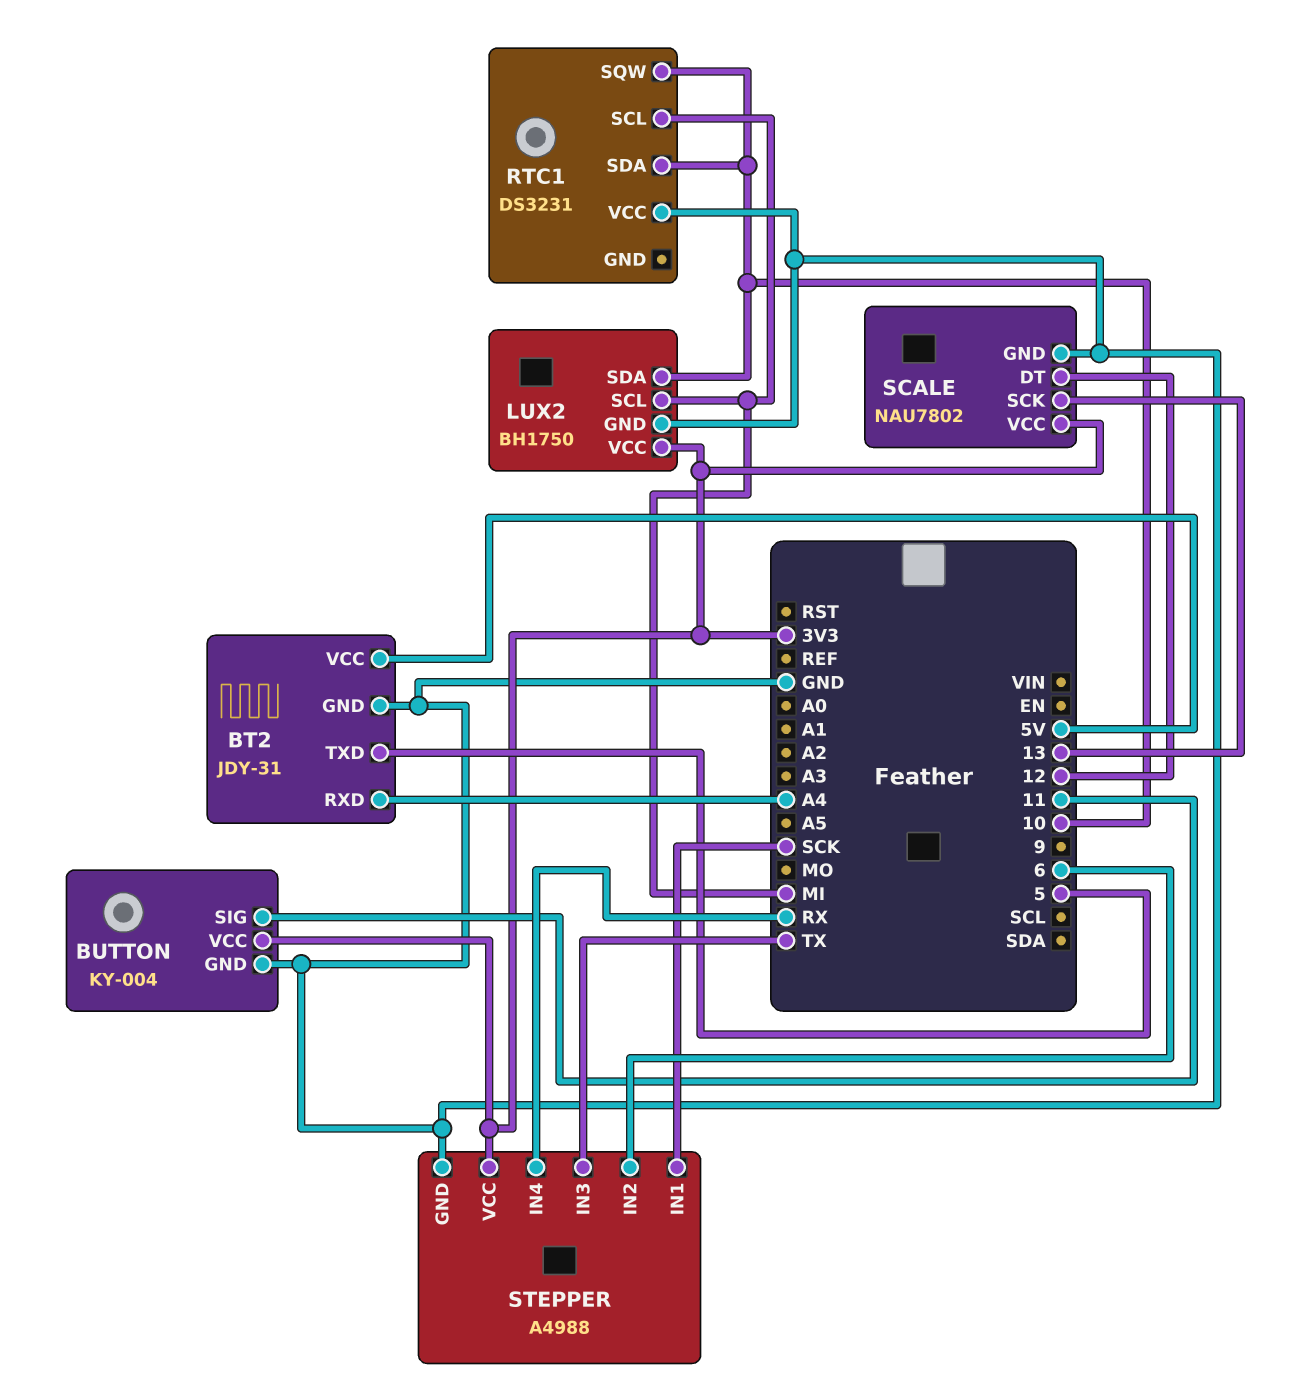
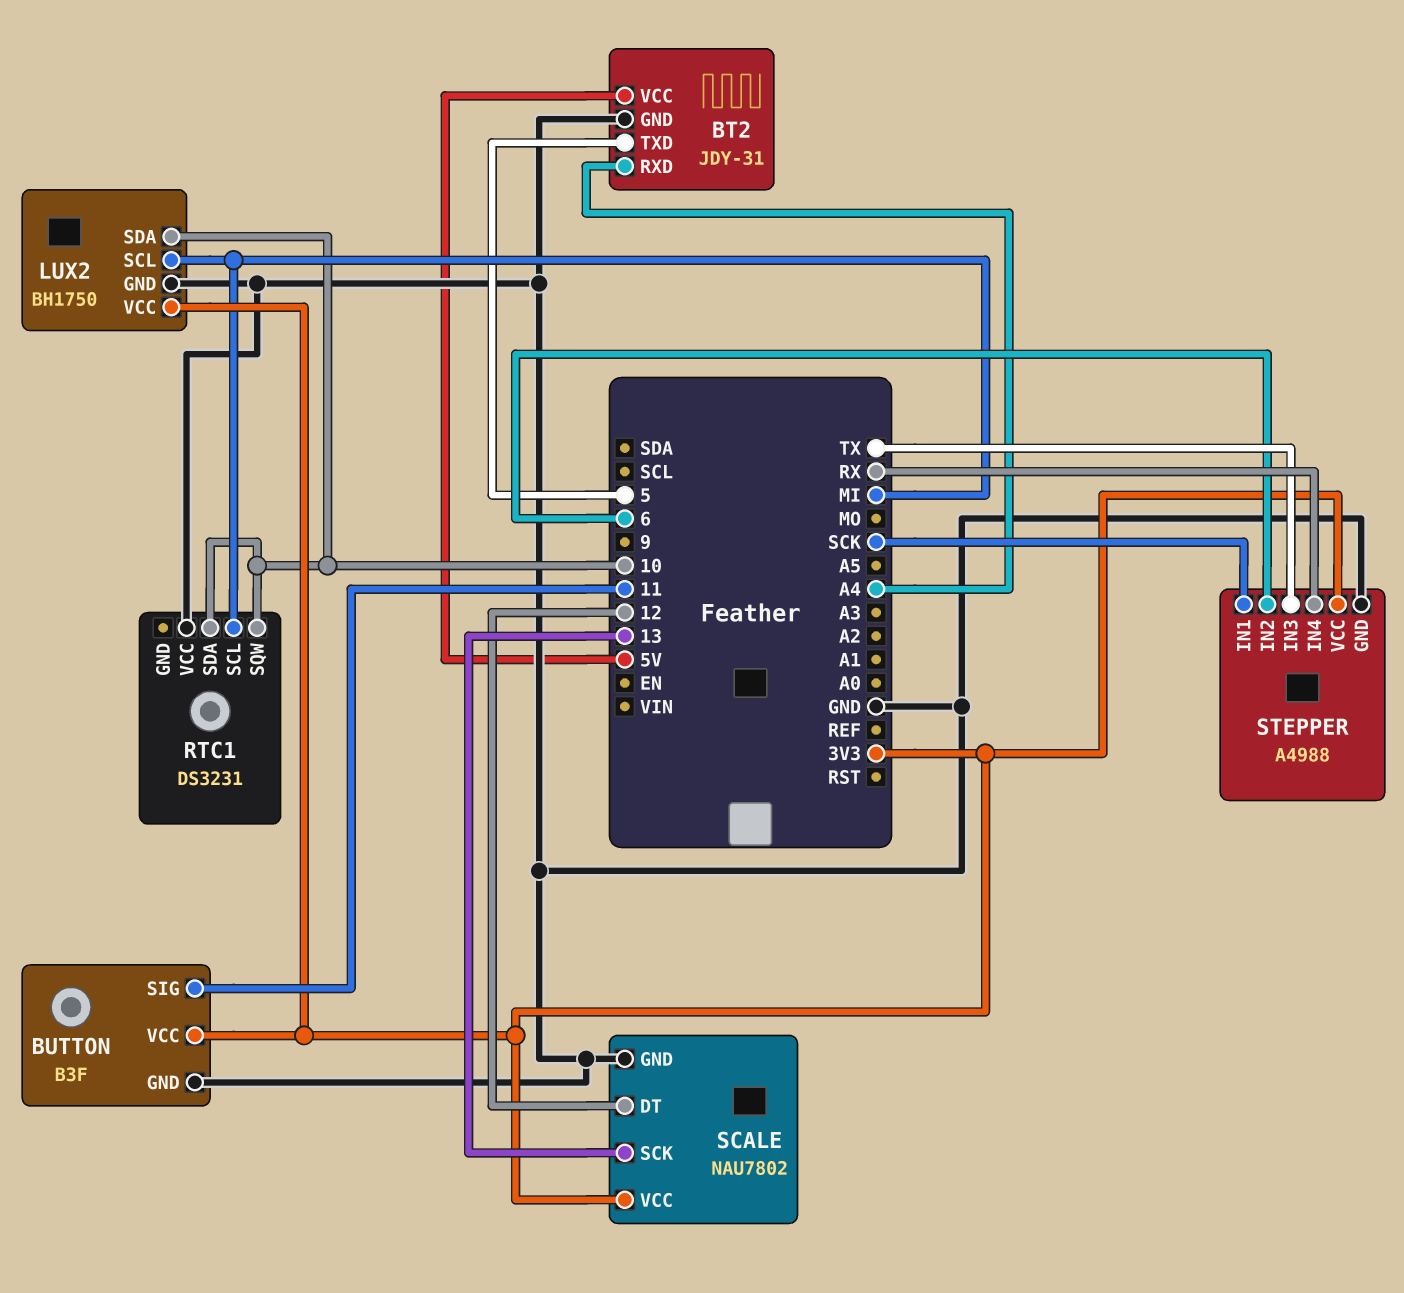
BUTTON: KY-004 -> B3F

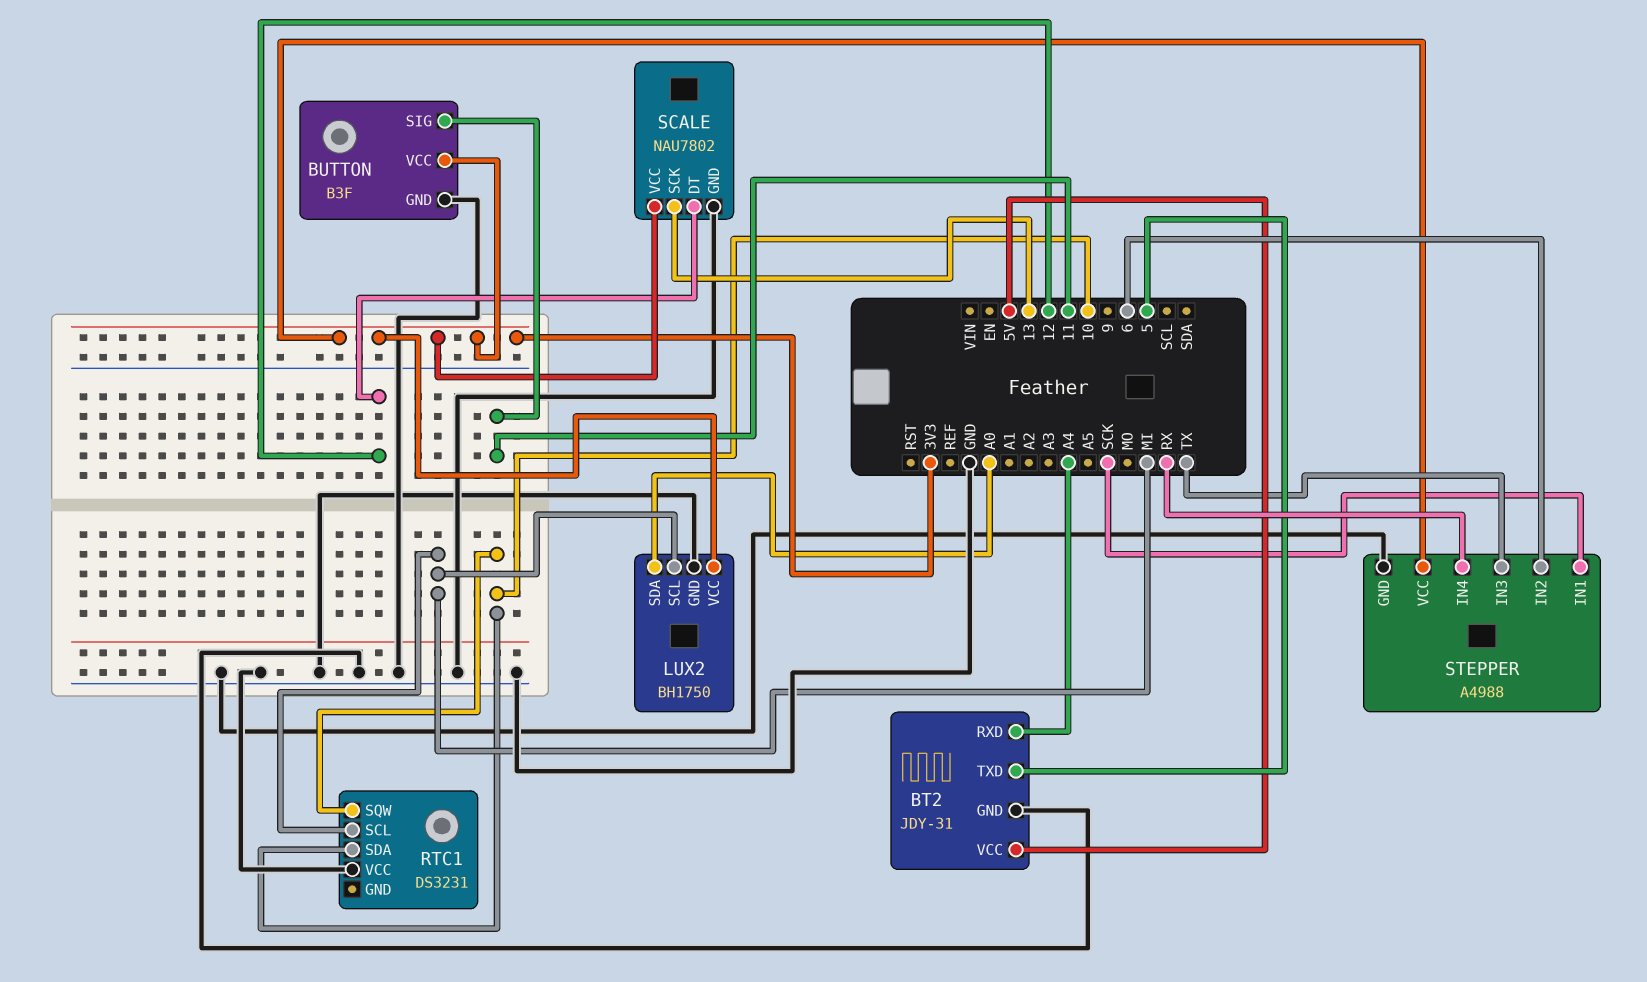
LUX2 pin SDA: 10 -> A0

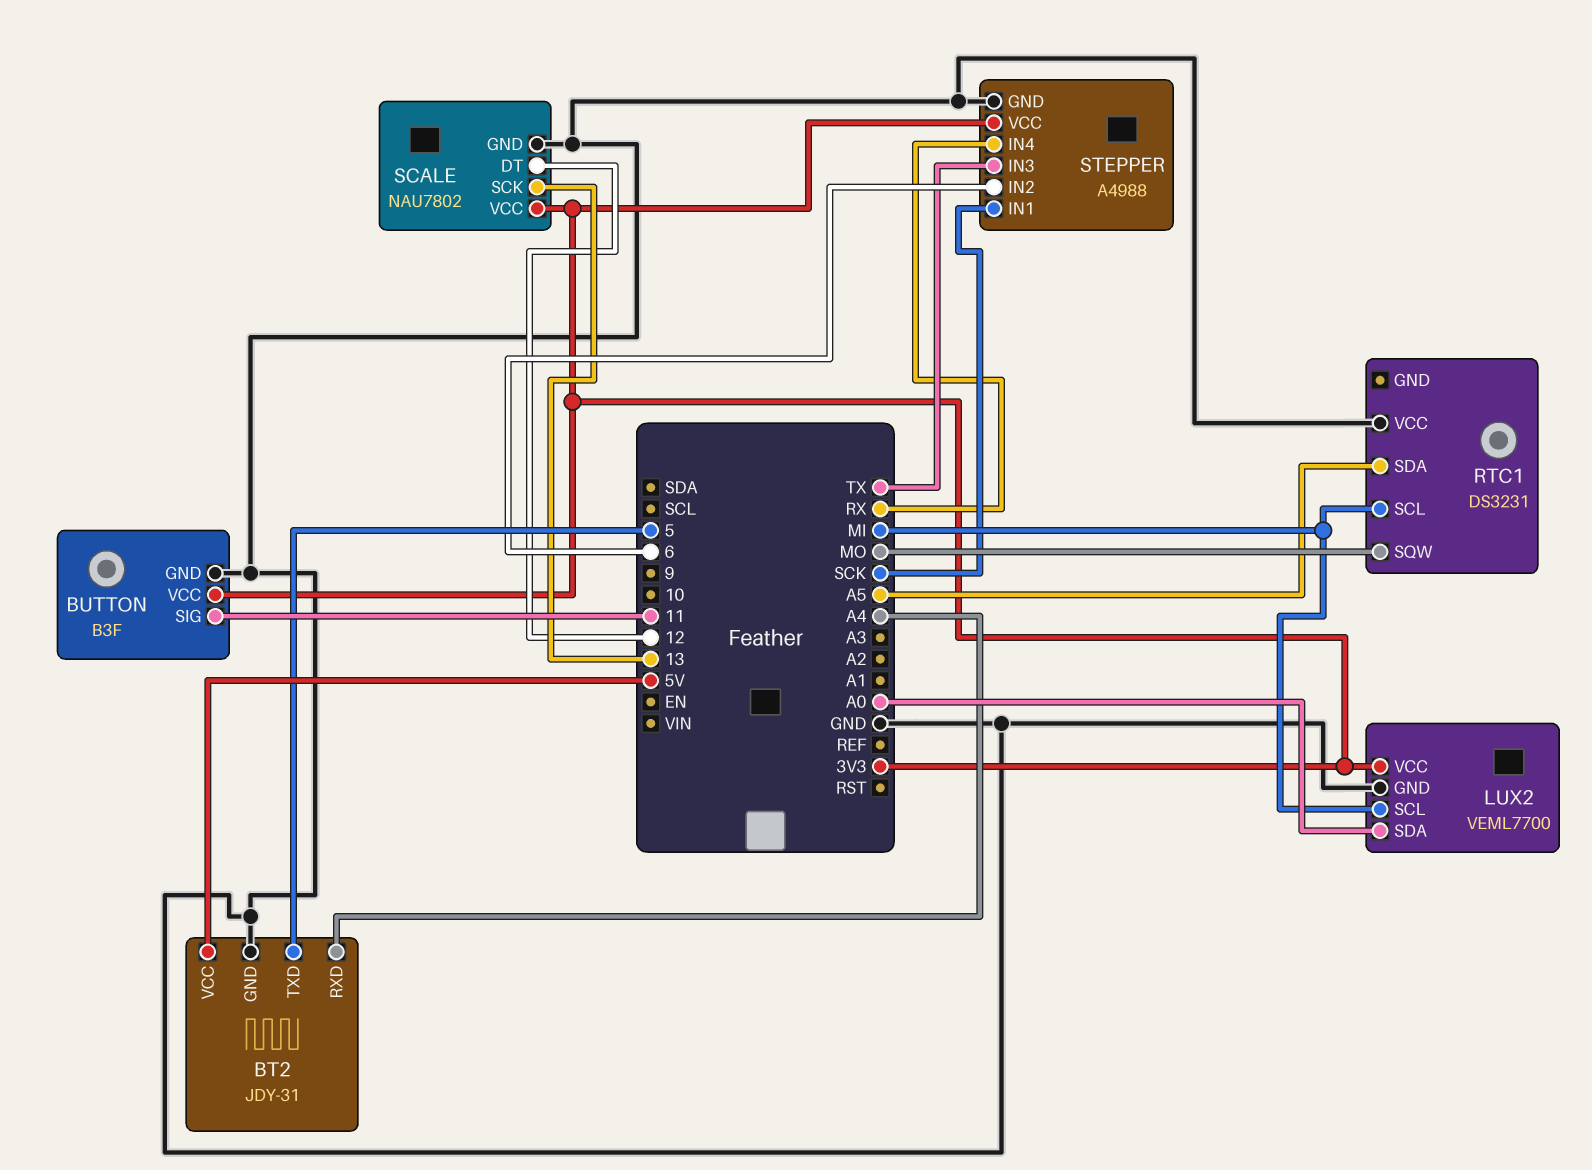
LUX2: BH1750 -> VEML7700
RTC1 pin SDA: 10 -> A5
RTC1 pin SQW: 10 -> MO

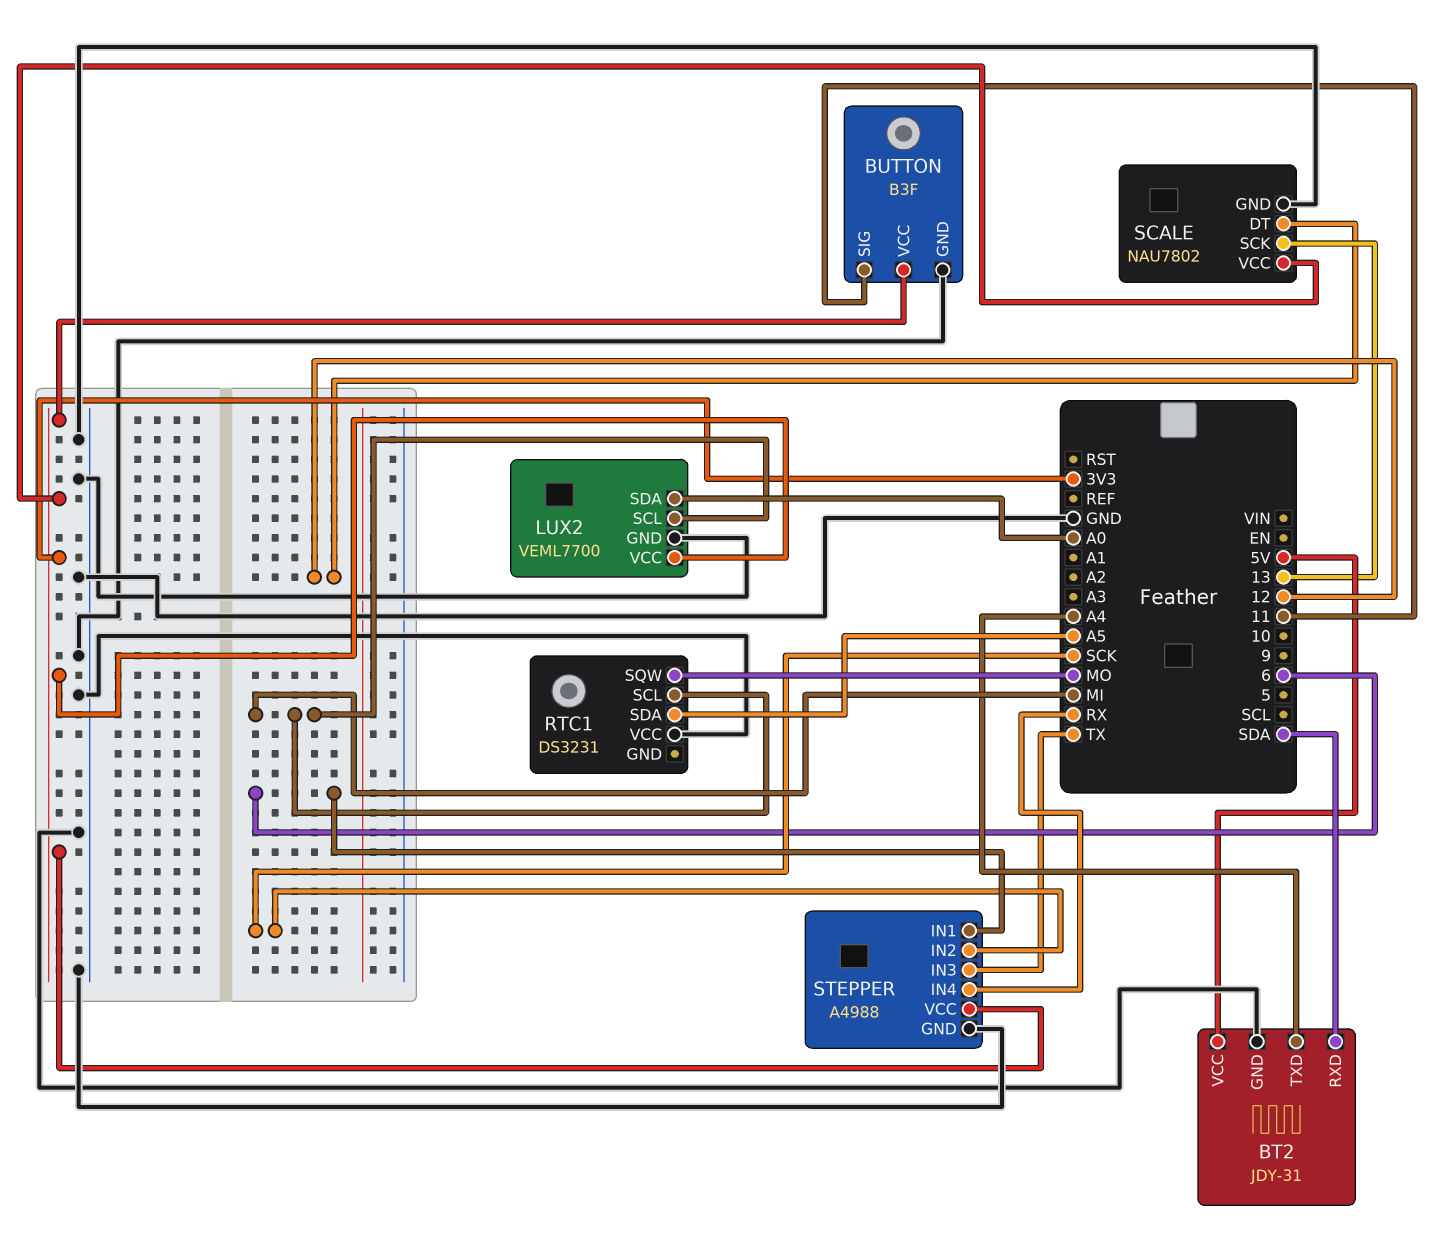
BT2 pin RXD: A4 -> SDA
BT2 pin TXD: 5 -> A4
STEPPER pin IN1: SCK -> 6
STEPPER pin IN2: 6 -> SCK

